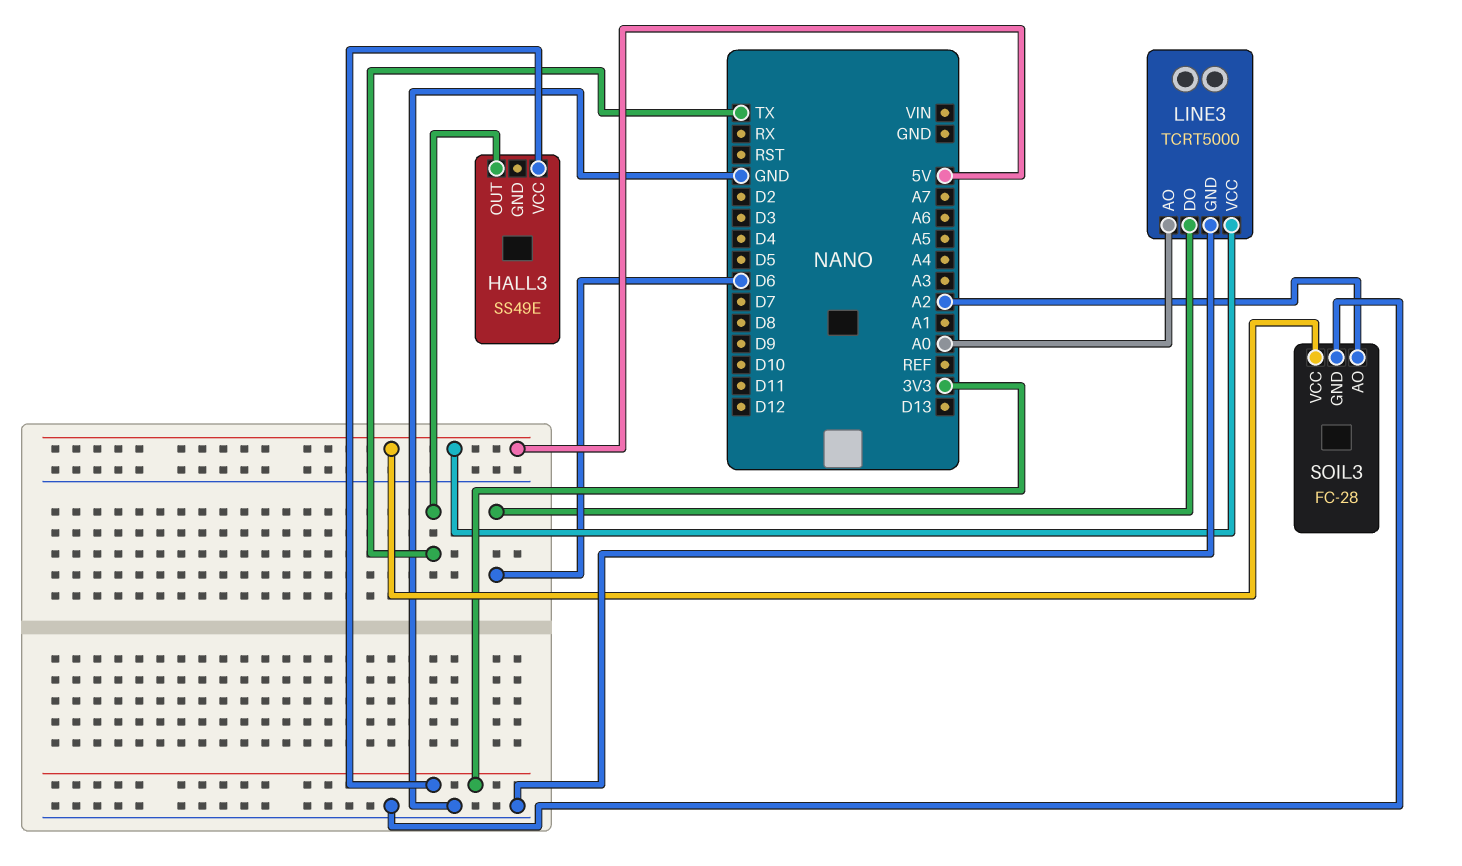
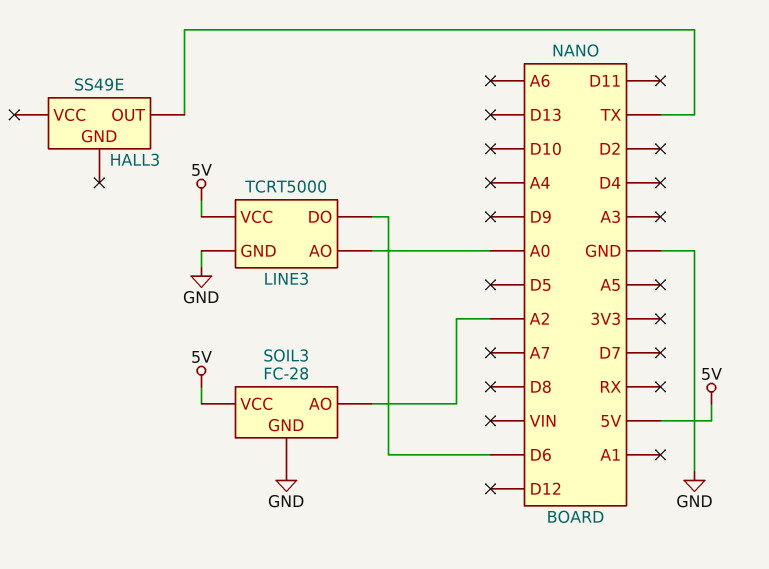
HALL3 pin VCC: 3V3 -> none

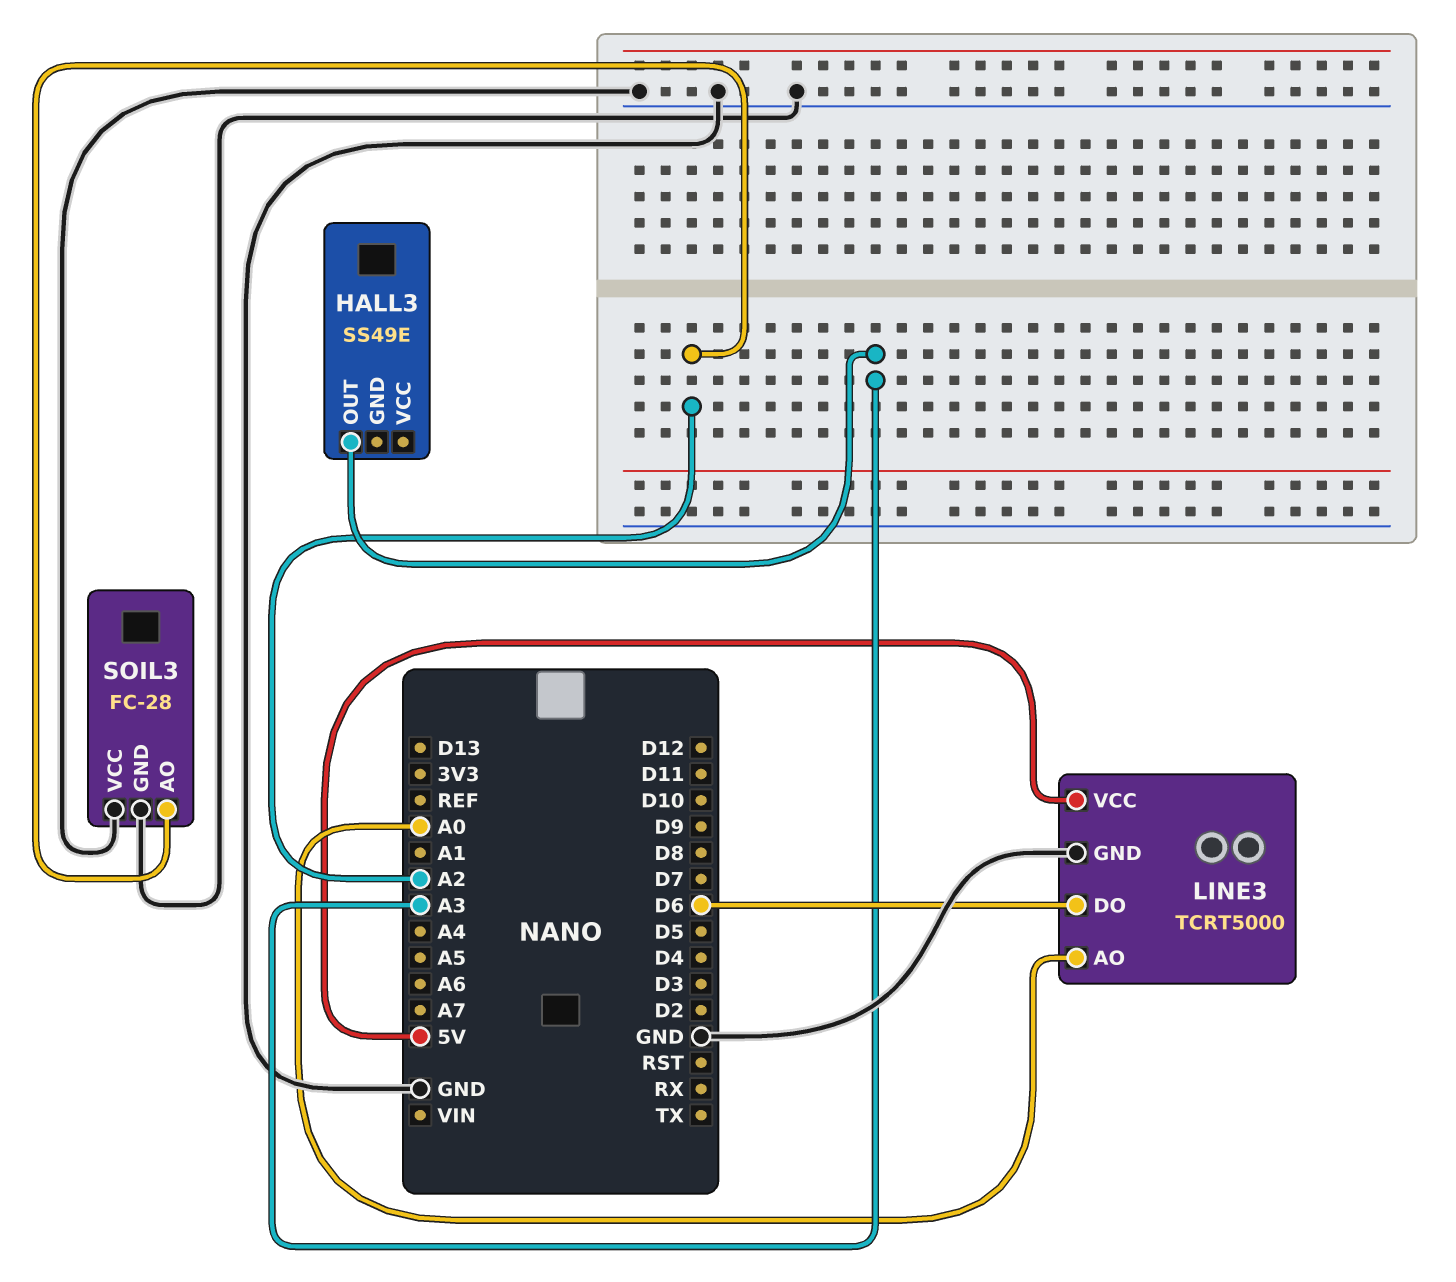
HALL3 pin OUT: TX -> A3
SOIL3 pin VCC: 5V -> GND

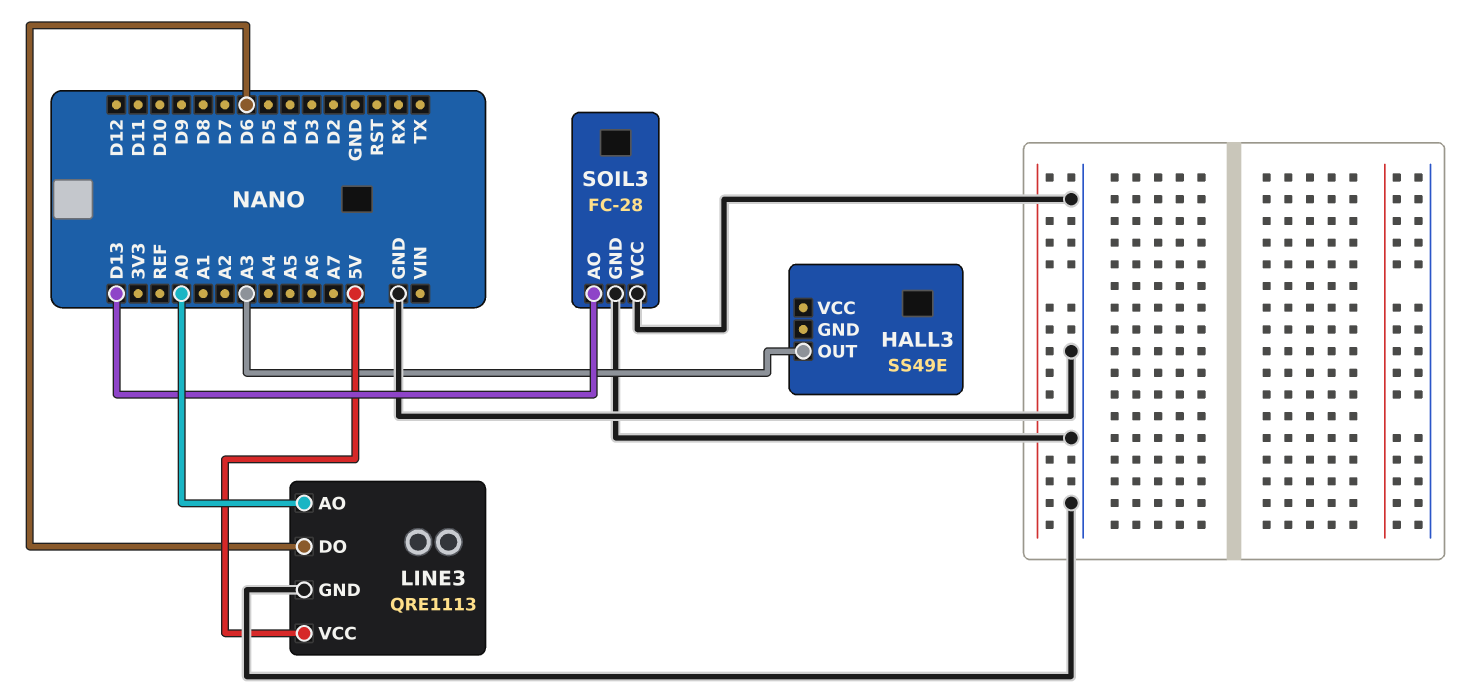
LINE3: TCRT5000 -> QRE1113
SOIL3 pin AO: A2 -> D13

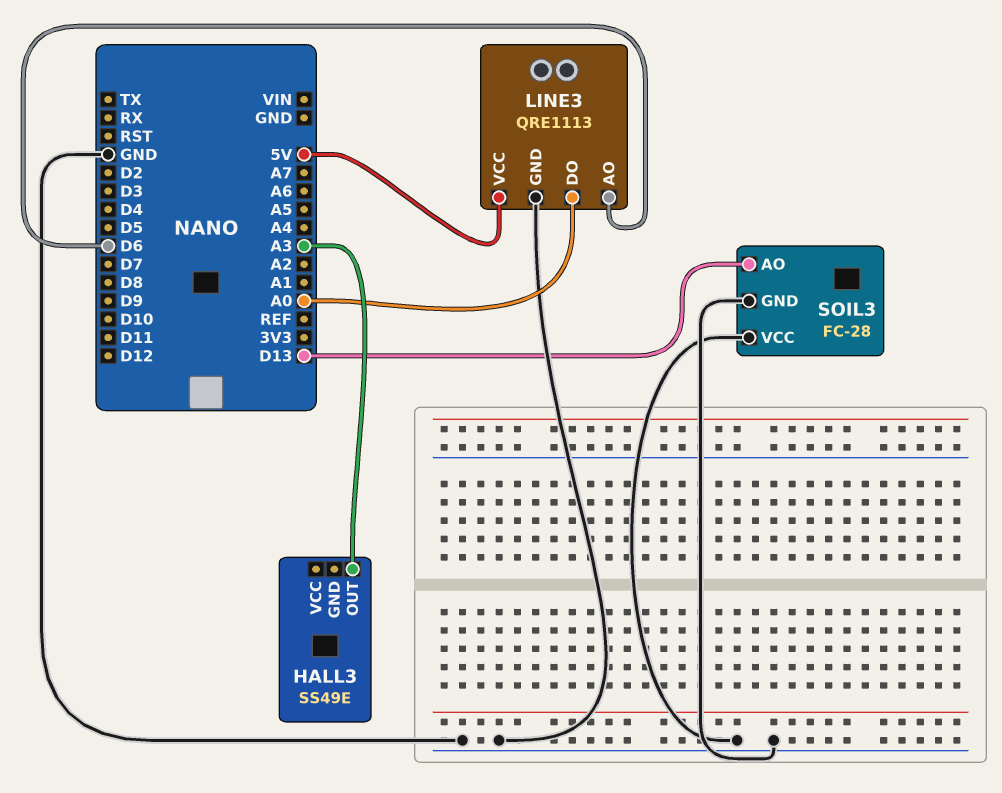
LINE3 pin AO: A0 -> D6
LINE3 pin DO: D6 -> A0

